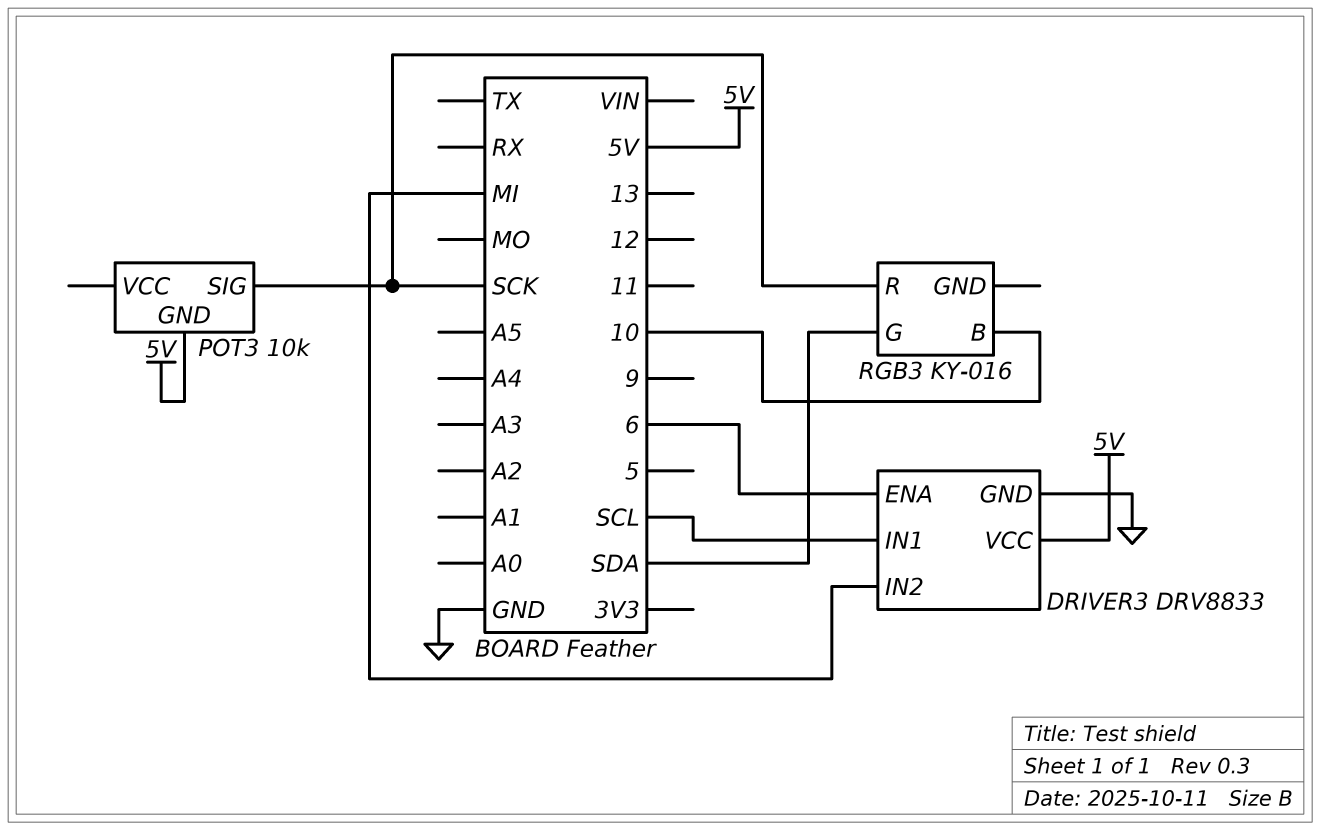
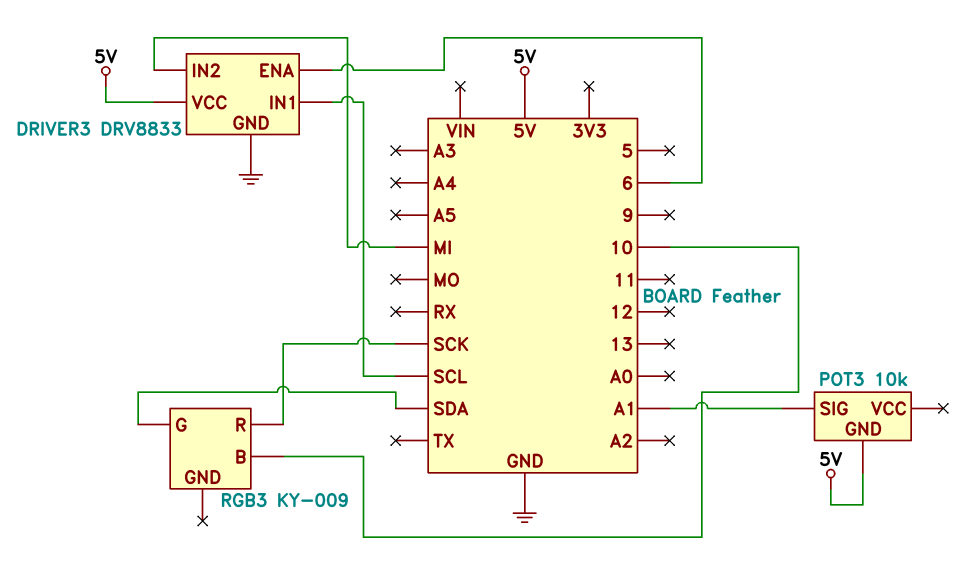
POT3 pin SIG: SCK -> A1
RGB3: KY-016 -> KY-009

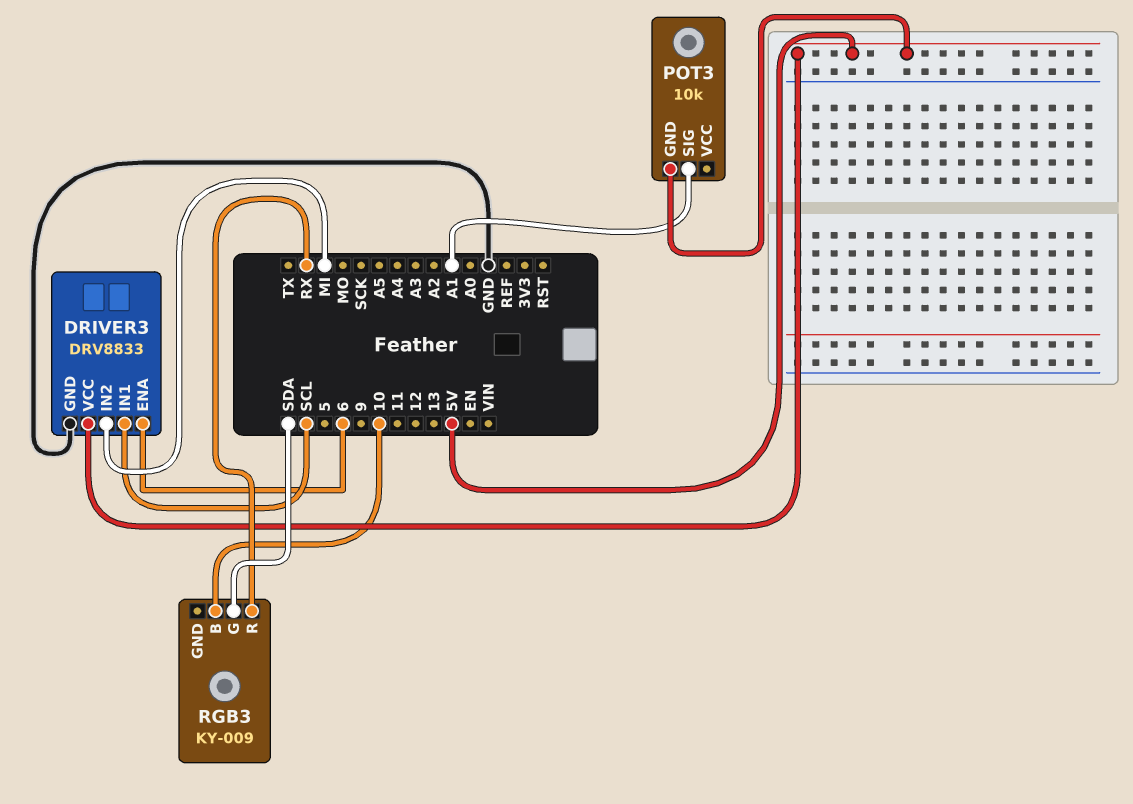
RGB3 pin R: SCK -> RX

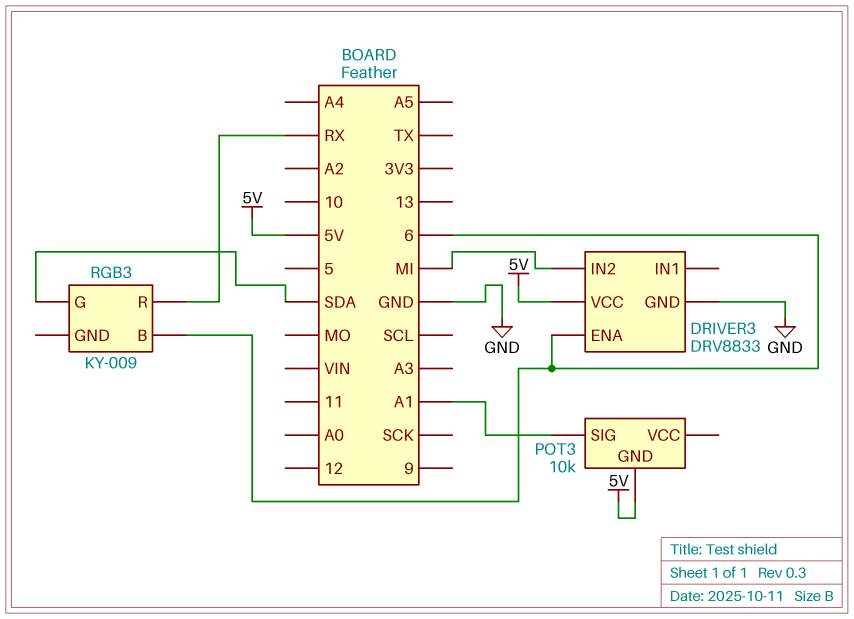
DRIVER3 pin IN1: SCL -> none
RGB3 pin B: 10 -> 6

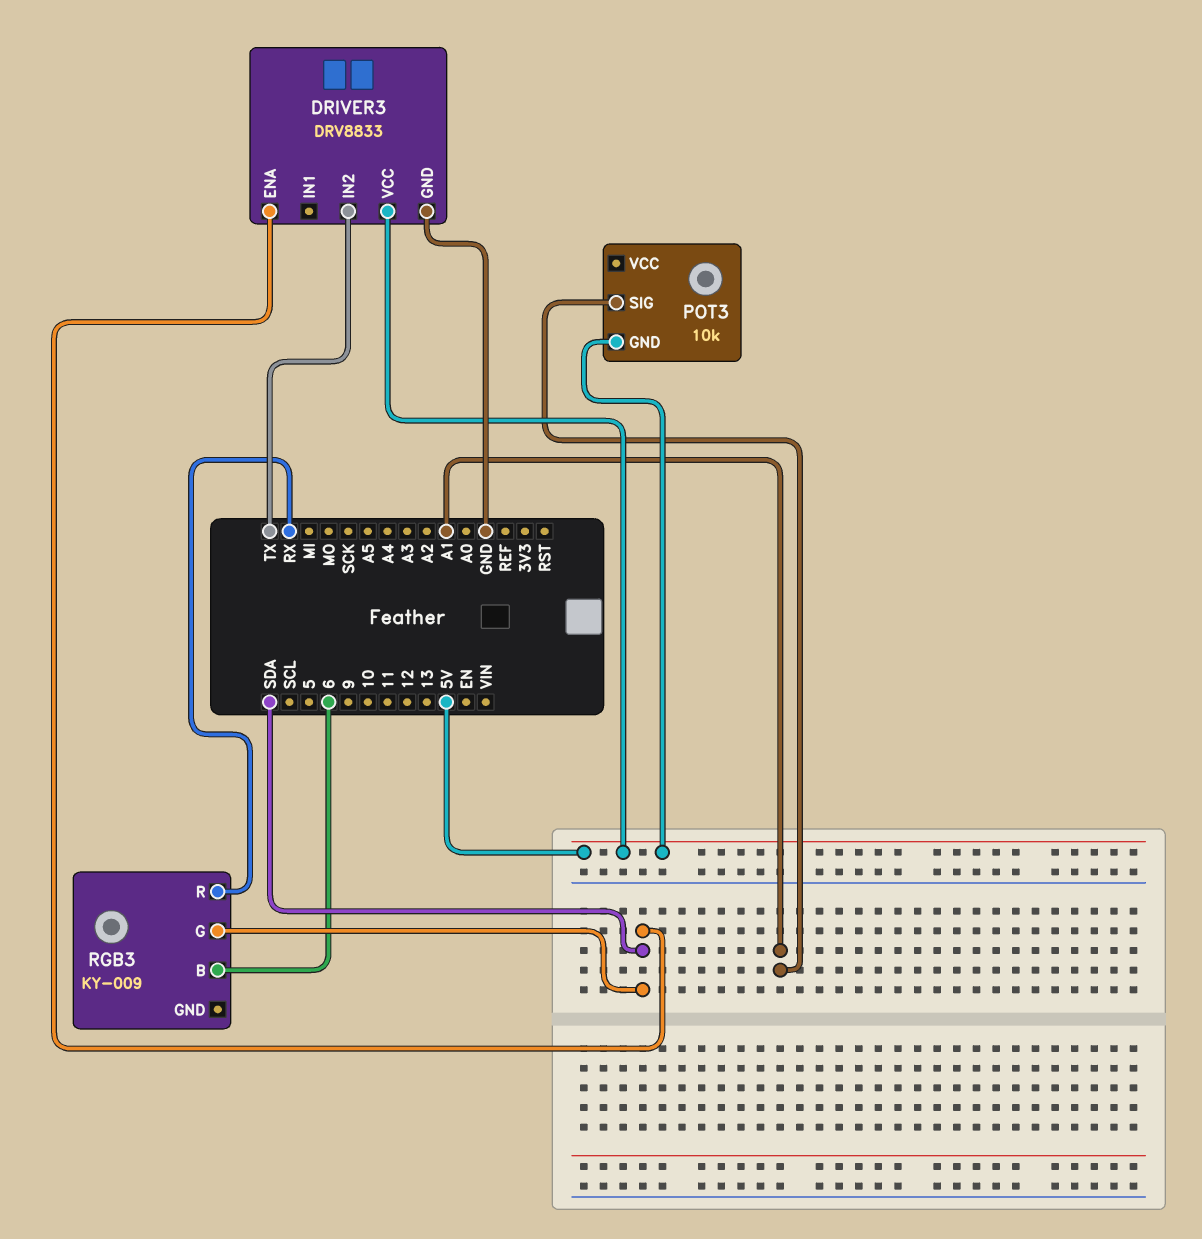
DRIVER3 pin ENA: 6 -> SDA
DRIVER3 pin IN2: MI -> TX

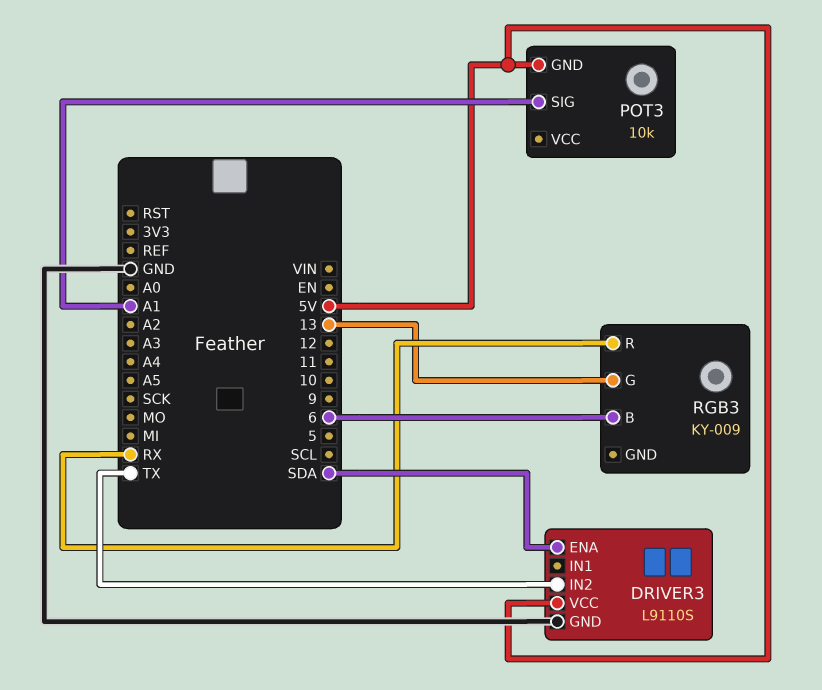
DRIVER3: DRV8833 -> L9110S
RGB3 pin G: SDA -> 13

